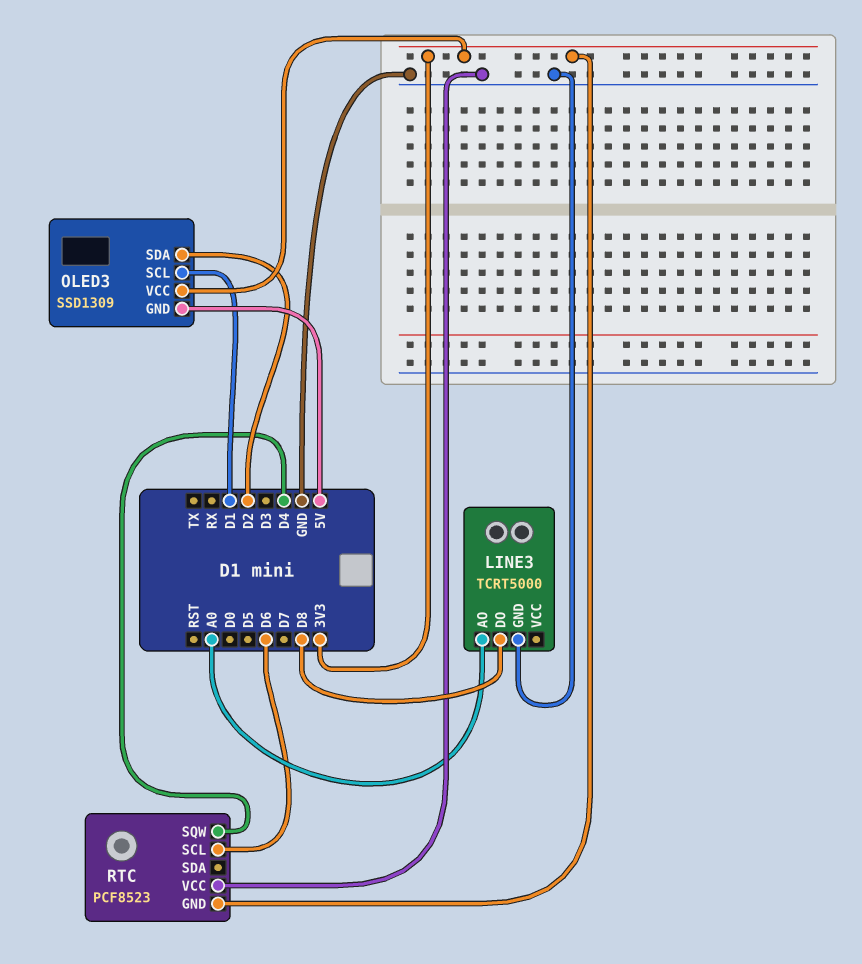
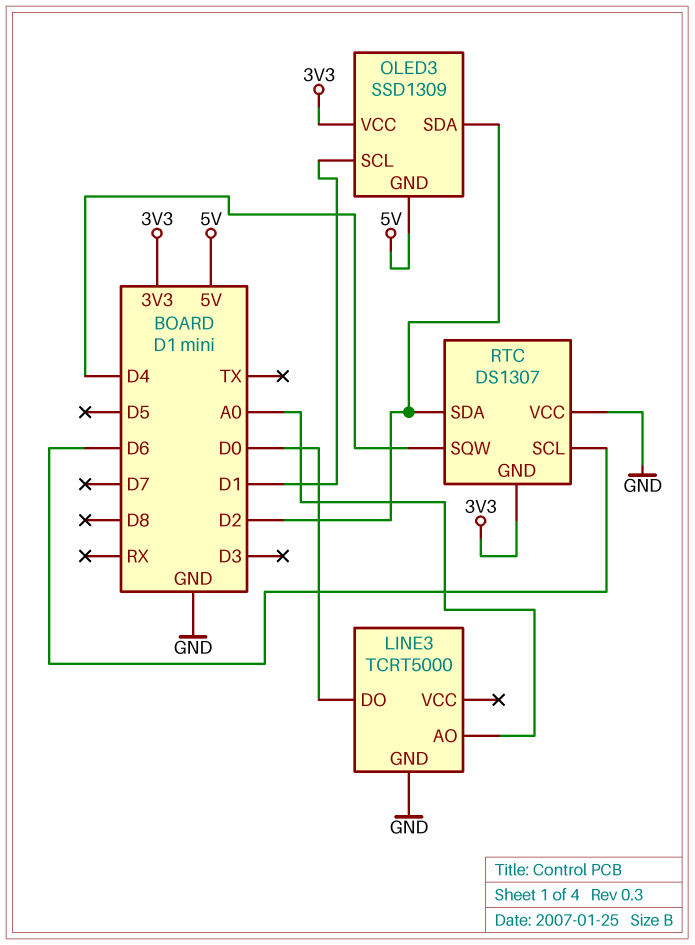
LINE3 pin DO: D8 -> D0
RTC: PCF8523 -> DS1307
RTC pin SDA: none -> D2

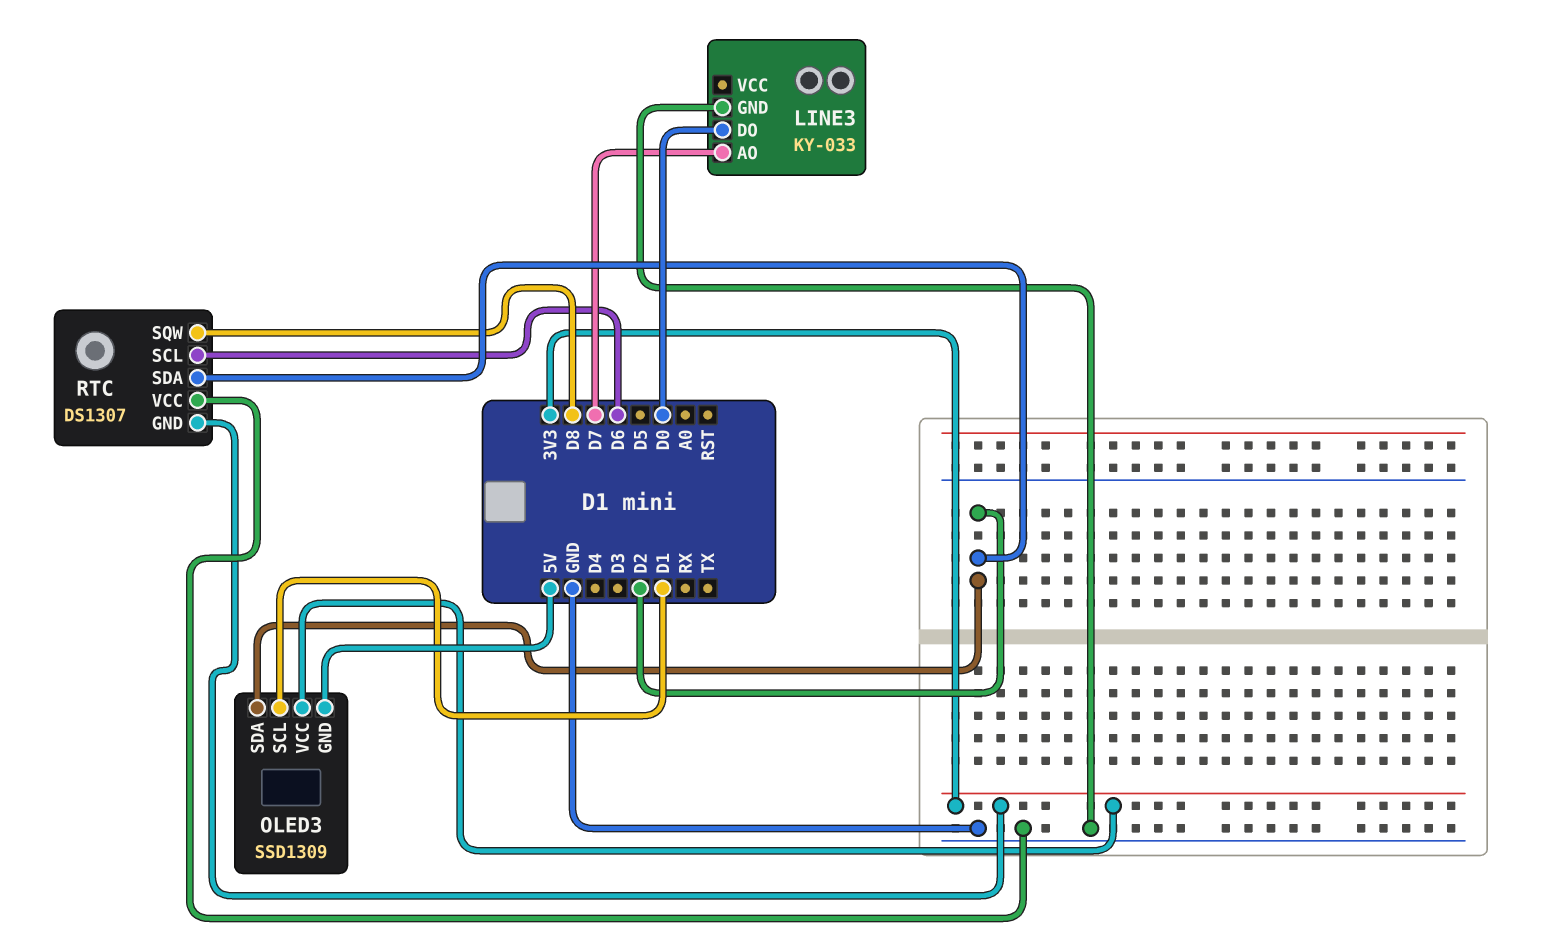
LINE3: TCRT5000 -> KY-033
LINE3 pin AO: A0 -> D7
RTC pin SQW: D4 -> D8

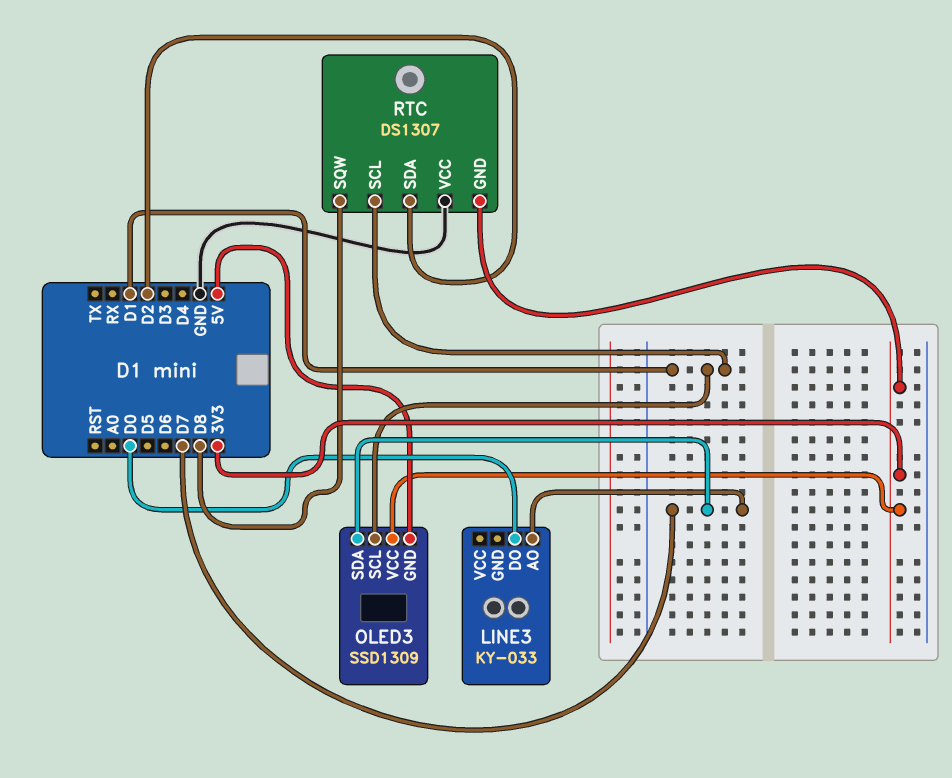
LINE3 pin GND: GND -> none
OLED3 pin SDA: D2 -> D7
RTC pin SCL: D6 -> D1

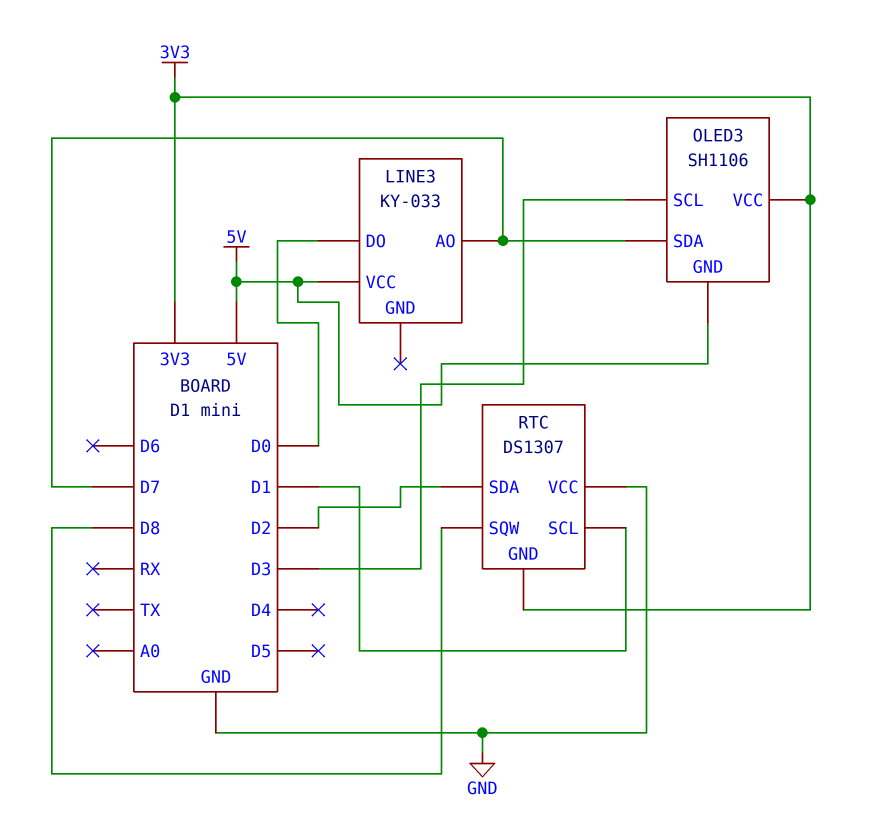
LINE3 pin VCC: none -> 5V
OLED3: SSD1309 -> SH1106
OLED3 pin SCL: D1 -> D3

